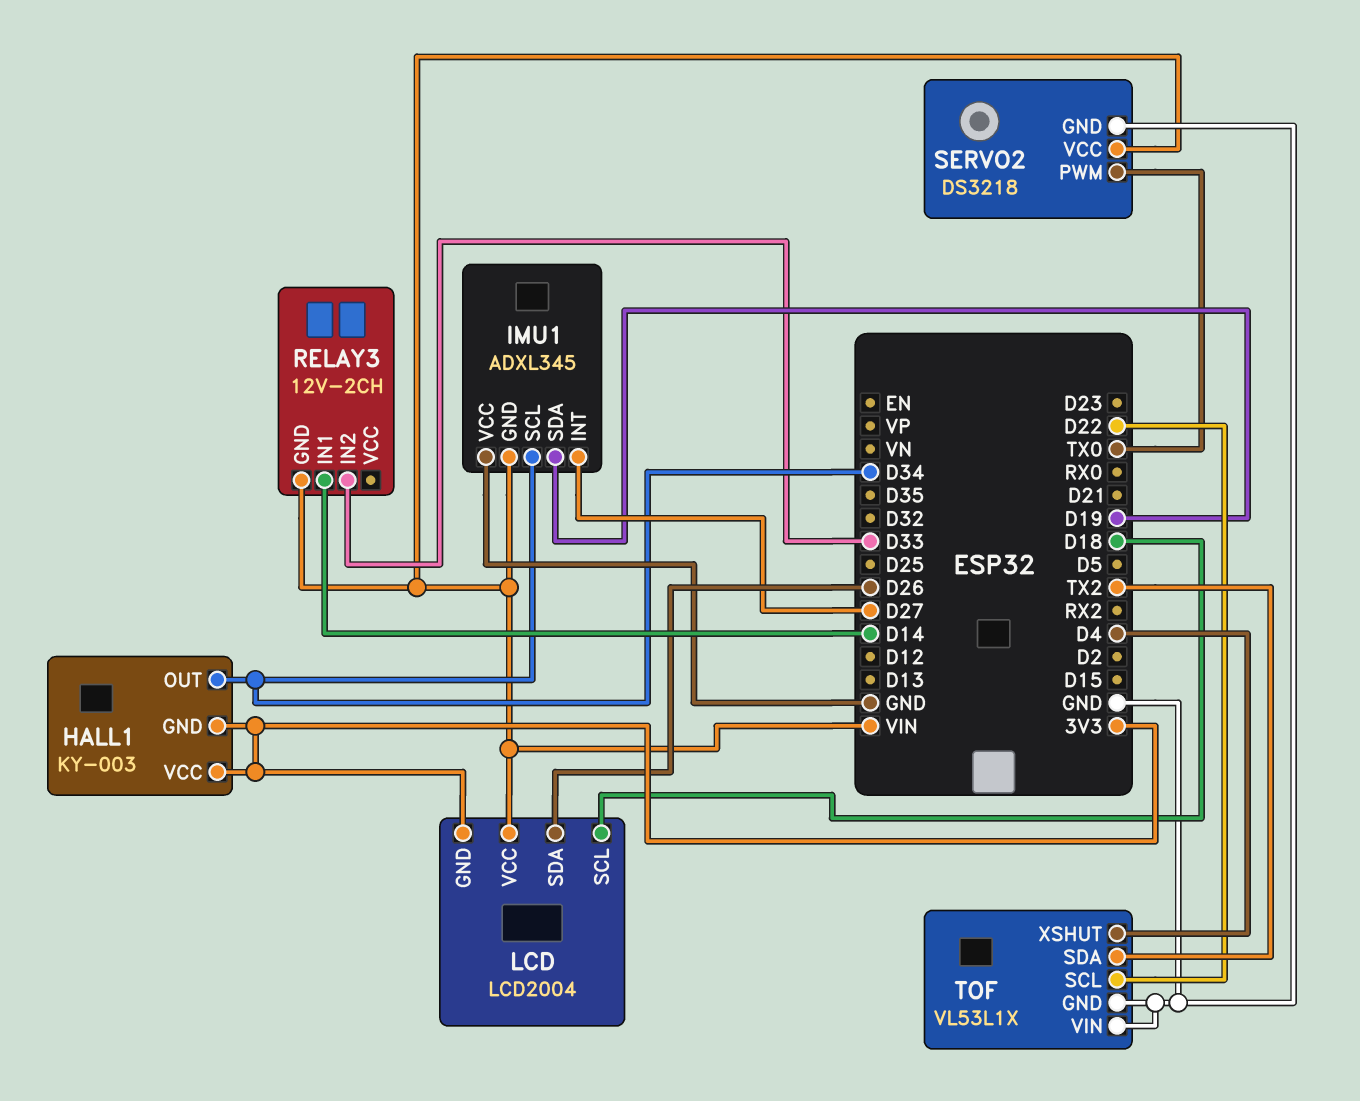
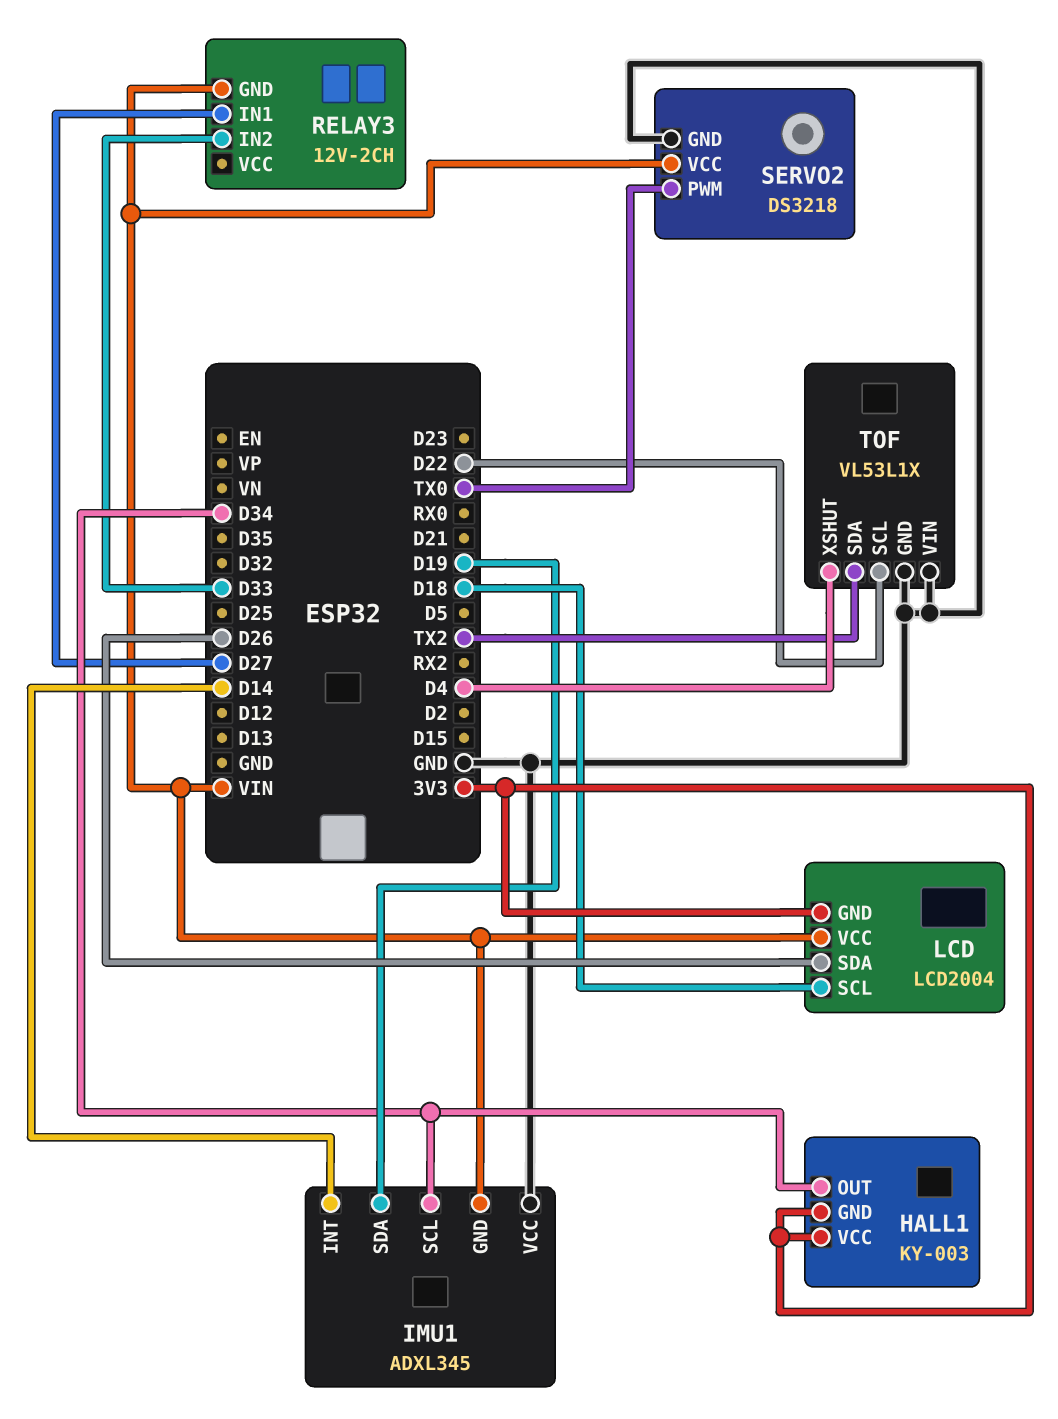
IMU1 pin INT: D27 -> D14
RELAY3 pin IN1: D14 -> D27

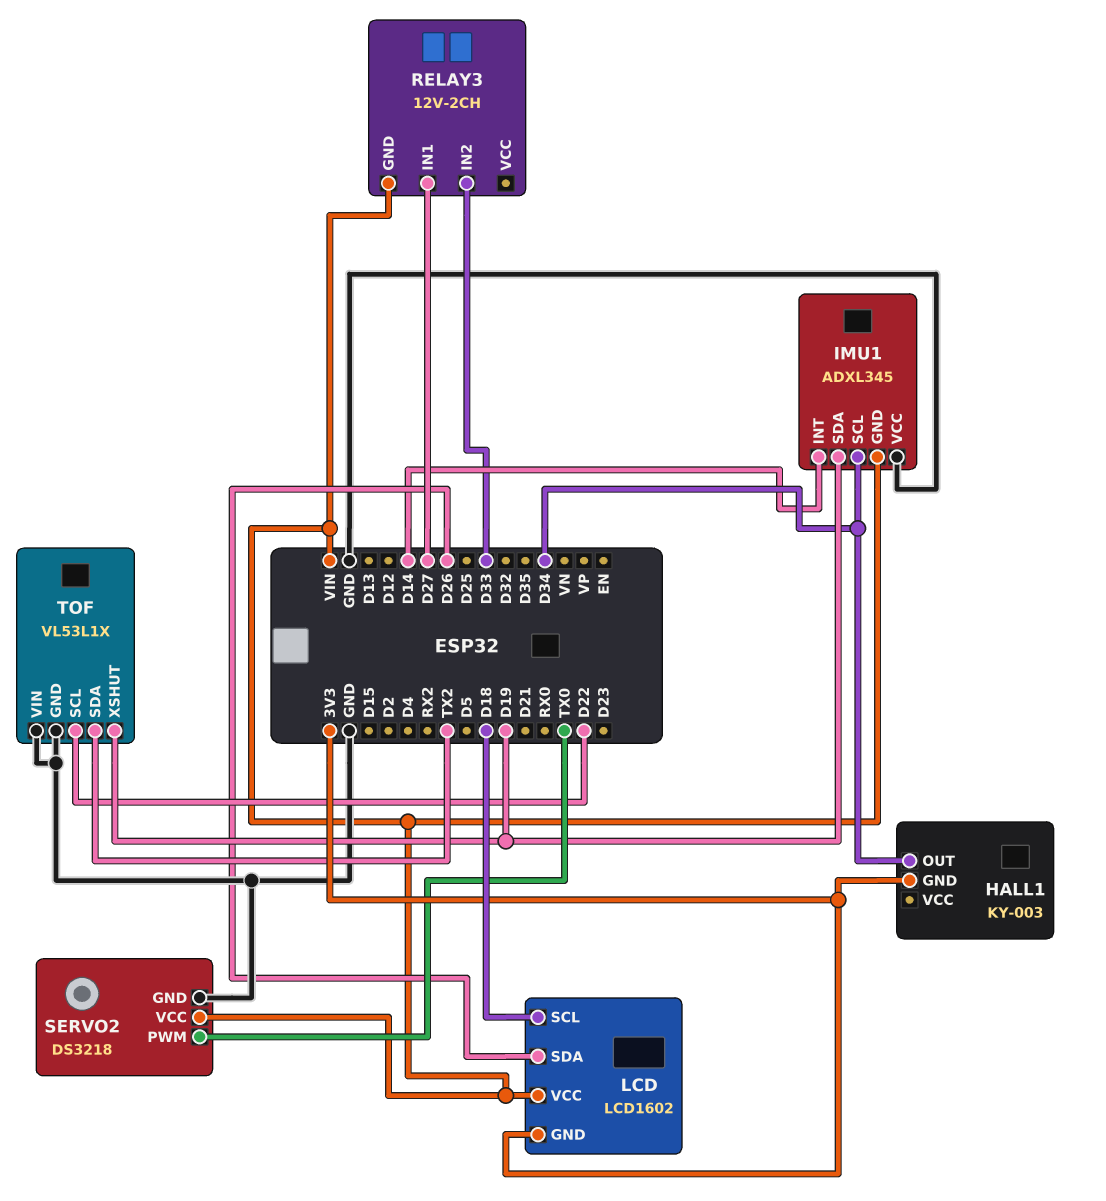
HALL1 pin VCC: 3V3 -> none
LCD: LCD2004 -> LCD1602
TOF pin XSHUT: D4 -> D19

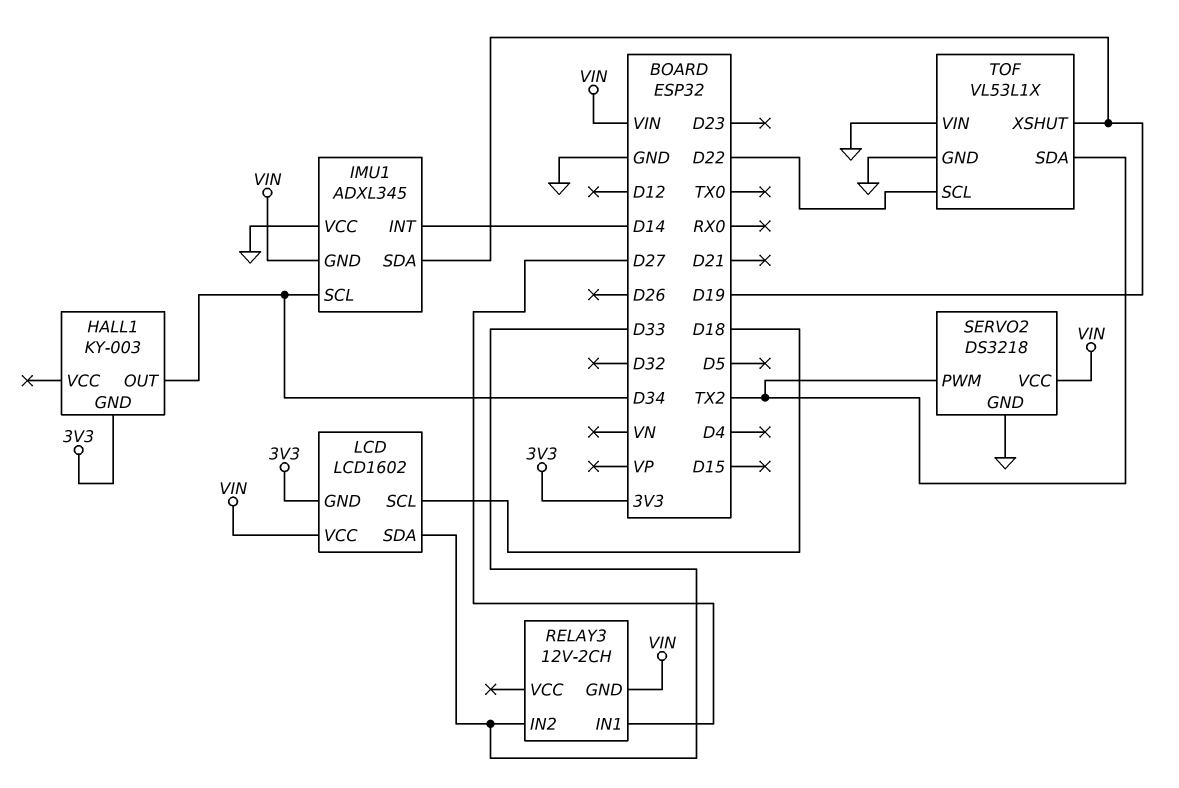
LCD pin SDA: D26 -> D33
SERVO2 pin PWM: TX0 -> TX2

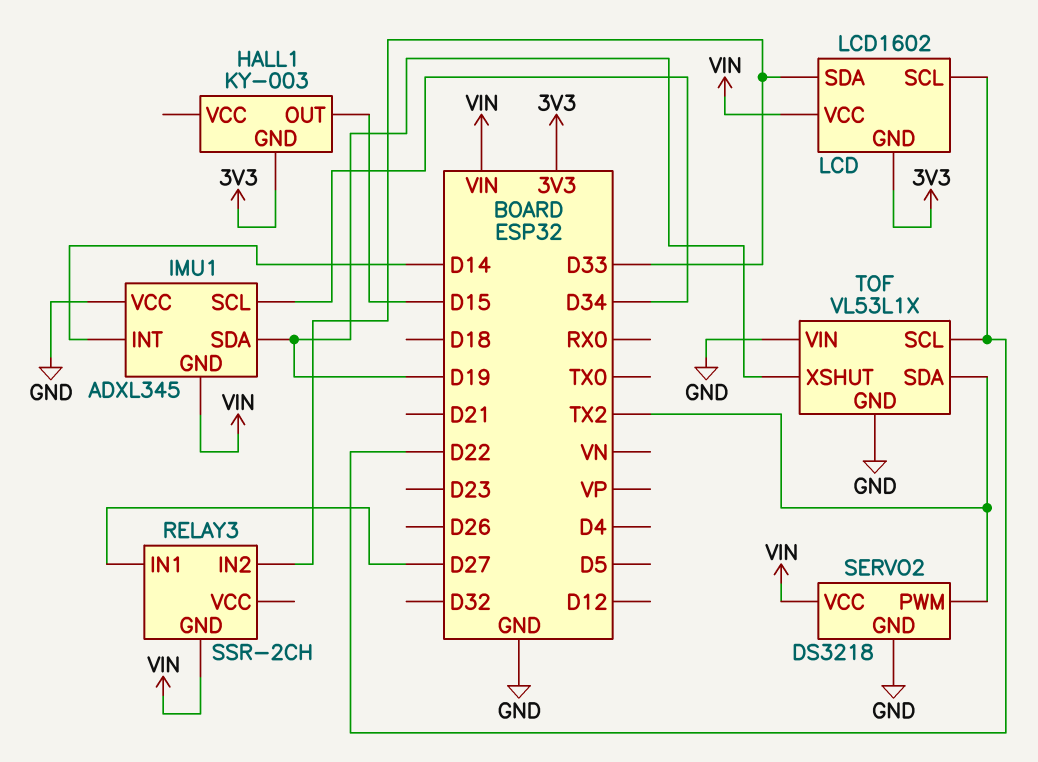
HALL1 pin OUT: D34 -> D15
LCD pin SCL: D18 -> D22
RELAY3: 12V-2CH -> SSR-2CH

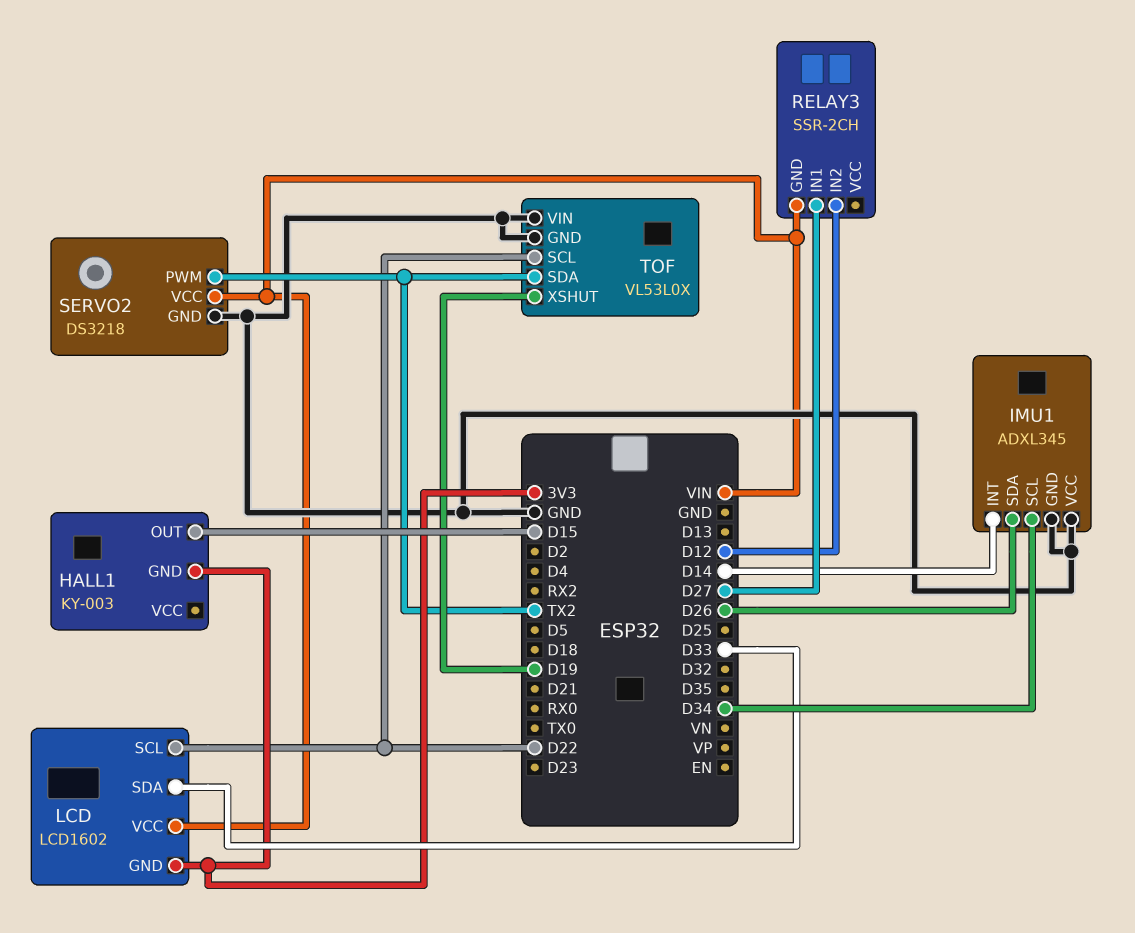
IMU1 pin GND: VIN -> GND
IMU1 pin SDA: D19 -> D26
RELAY3 pin IN2: D33 -> D12
TOF: VL53L1X -> VL53L0X

